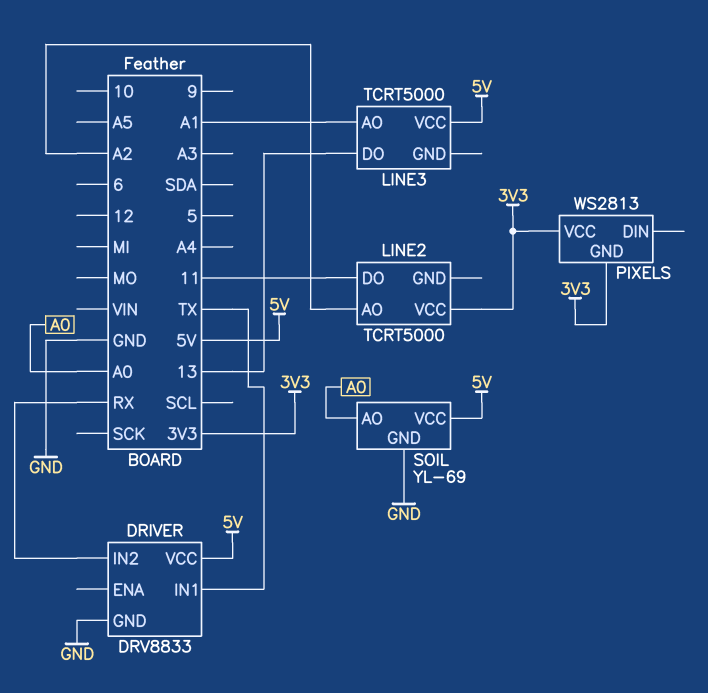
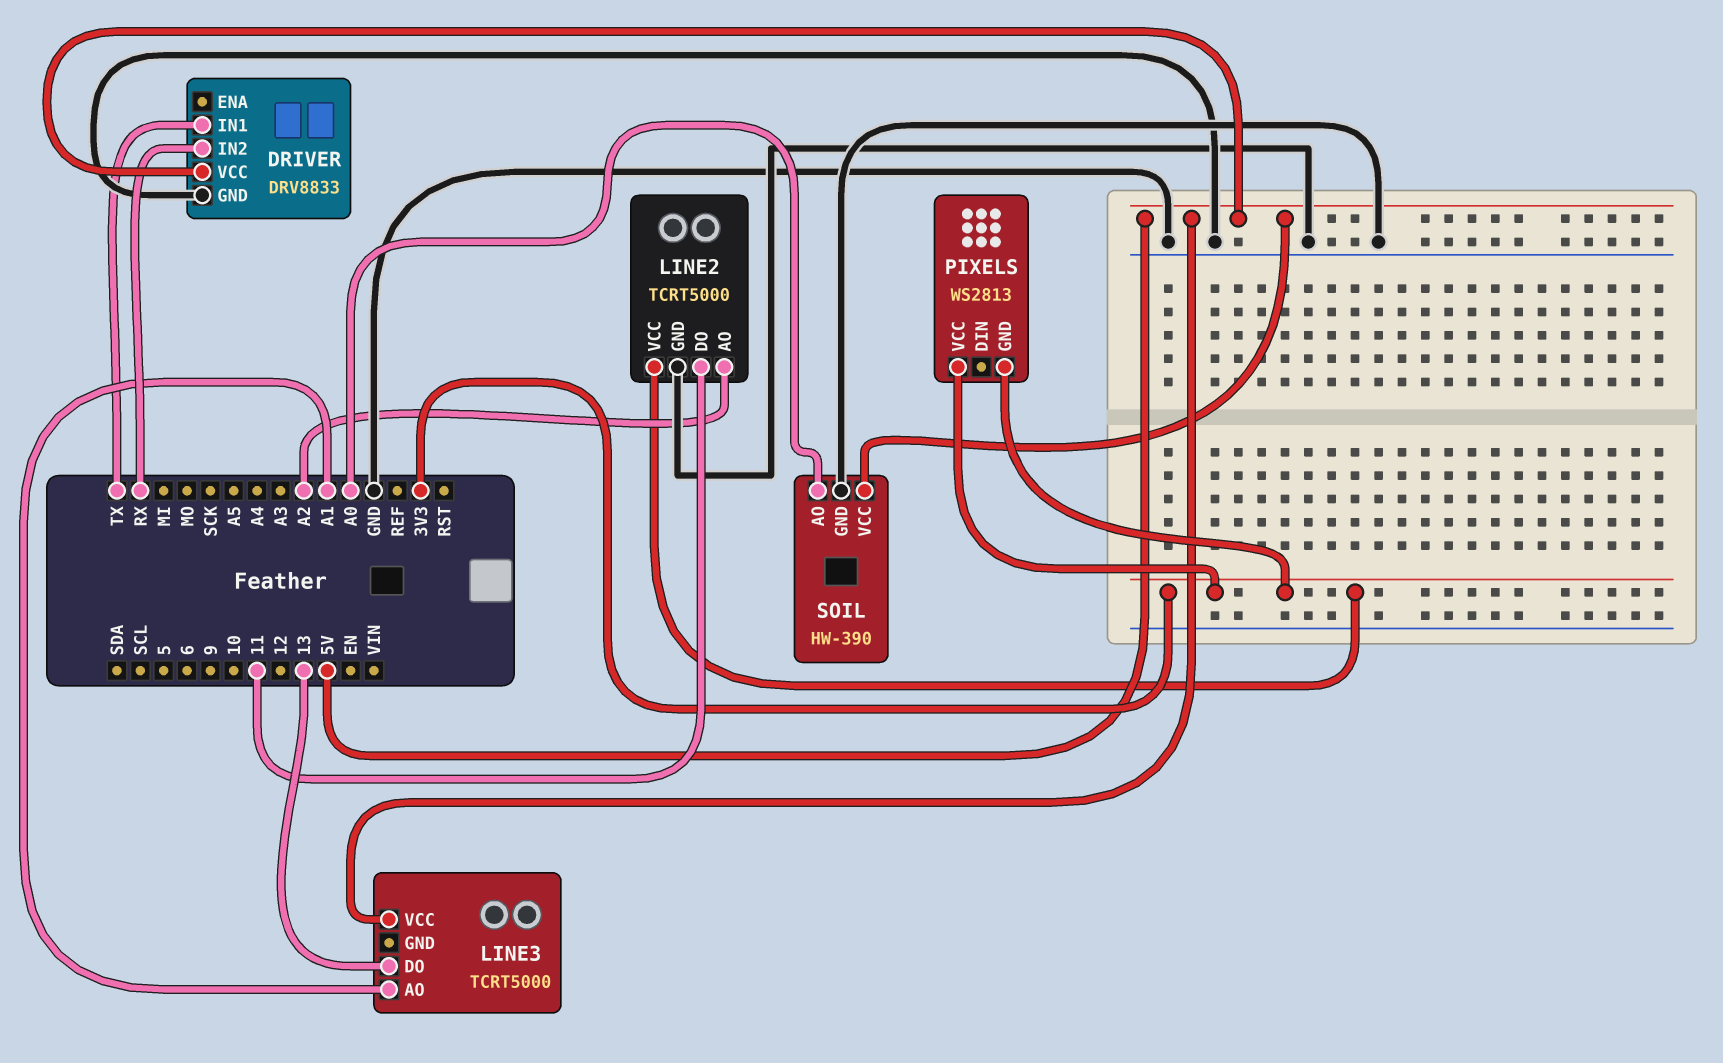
LINE2 pin GND: none -> GND
SOIL: YL-69 -> HW-390

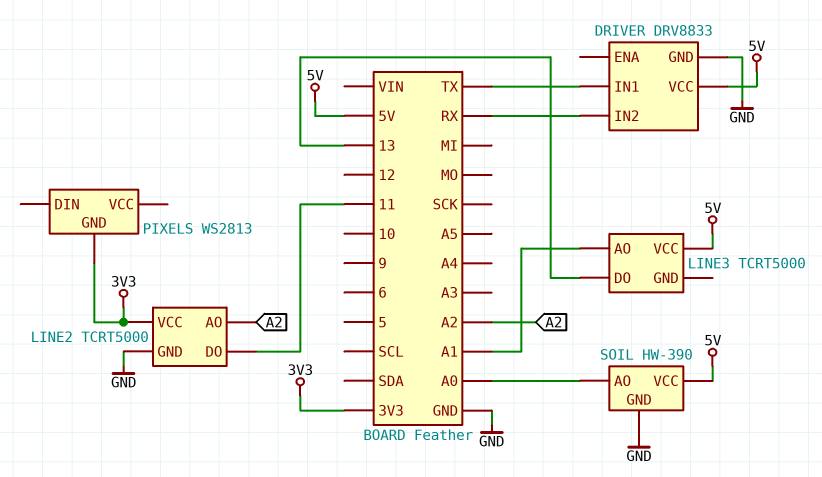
PIXELS pin VCC: 3V3 -> none

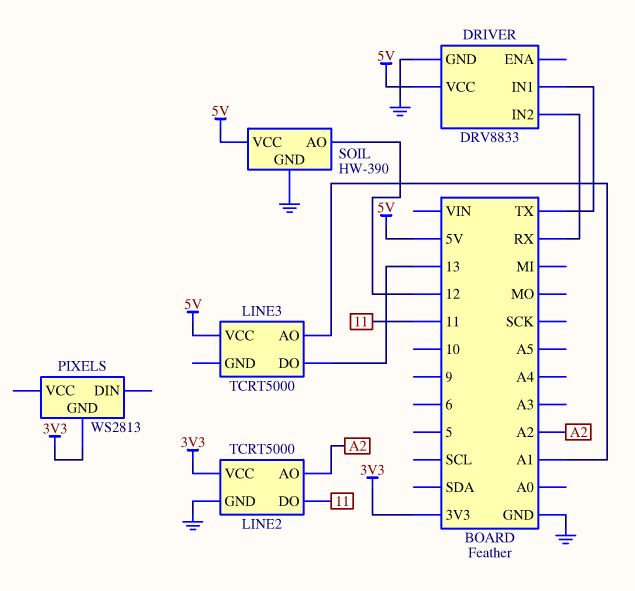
SOIL pin AO: A0 -> 12

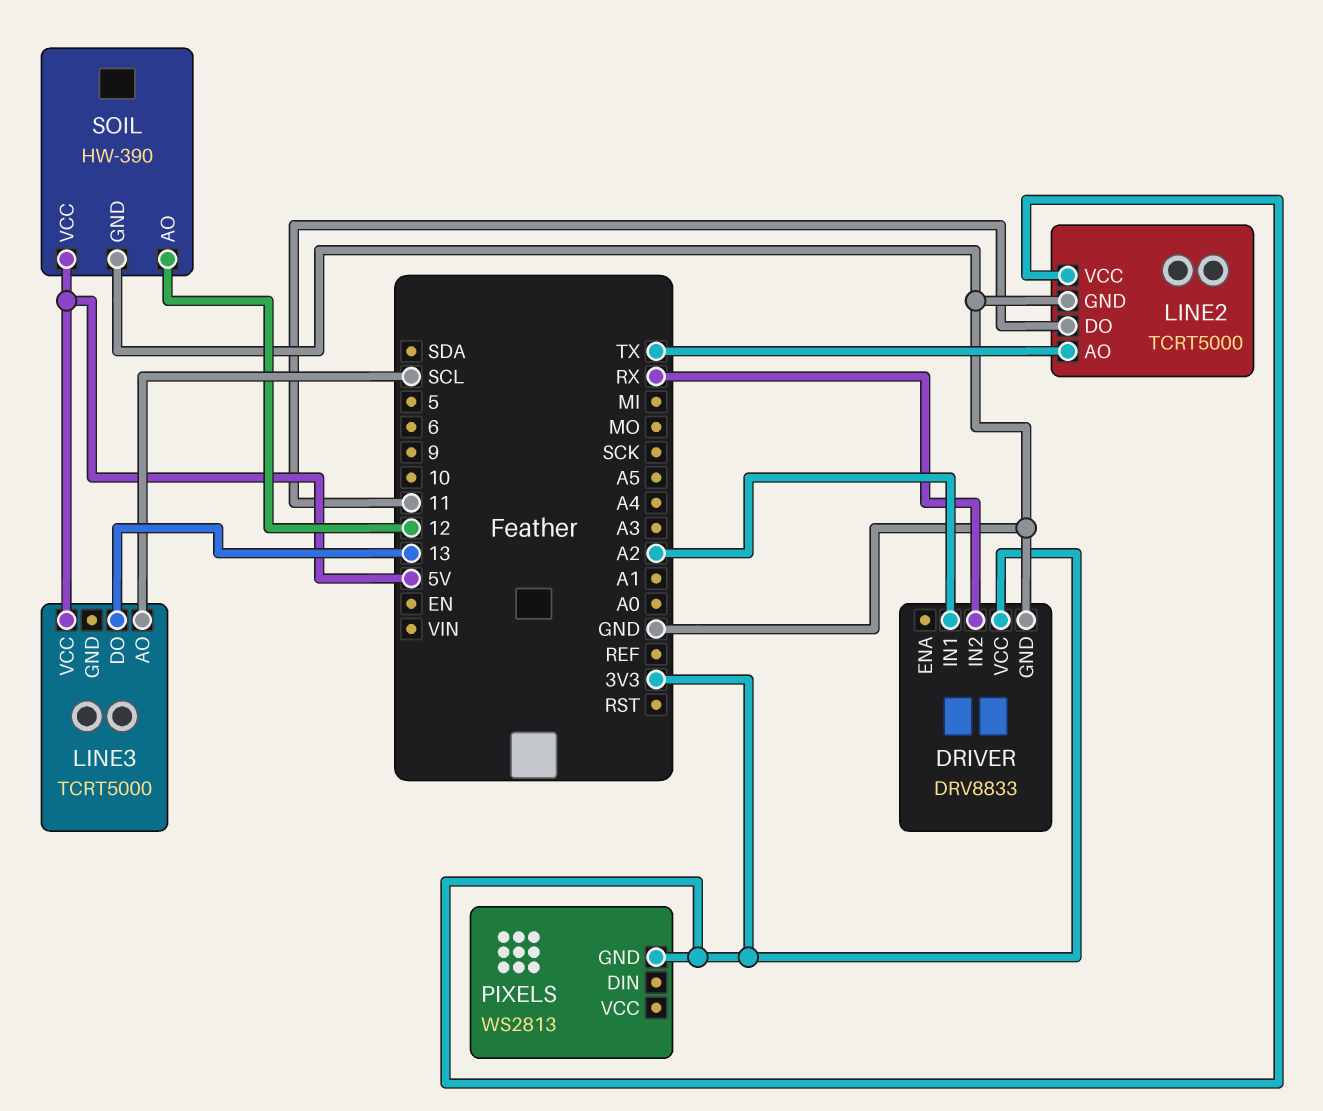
DRIVER pin IN1: TX -> A2
DRIVER pin VCC: 5V -> 3V3
LINE2 pin AO: A2 -> TX
LINE3 pin AO: A1 -> SCL

